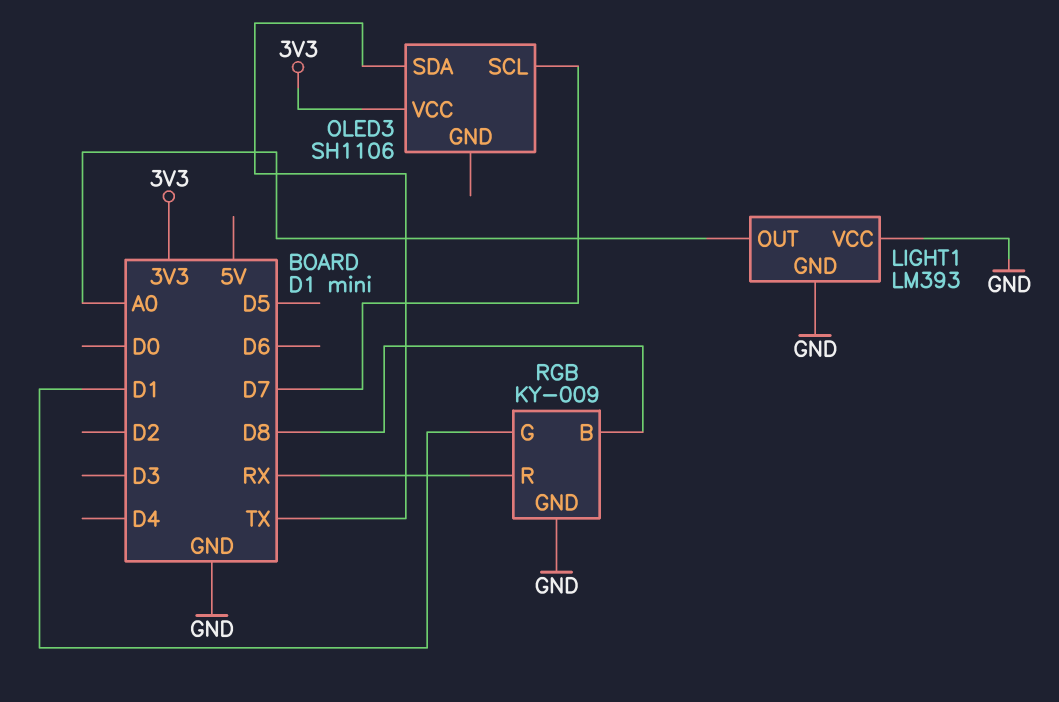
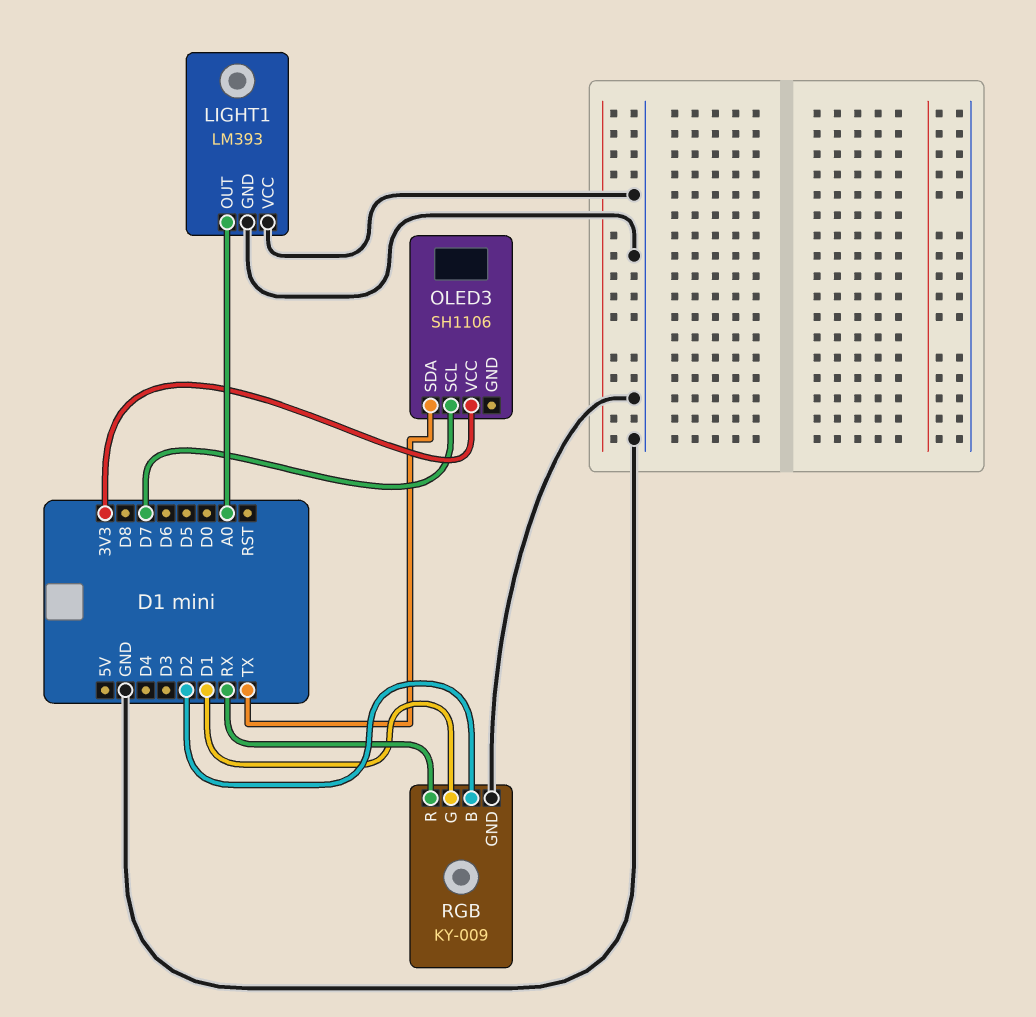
RGB pin B: D8 -> D2

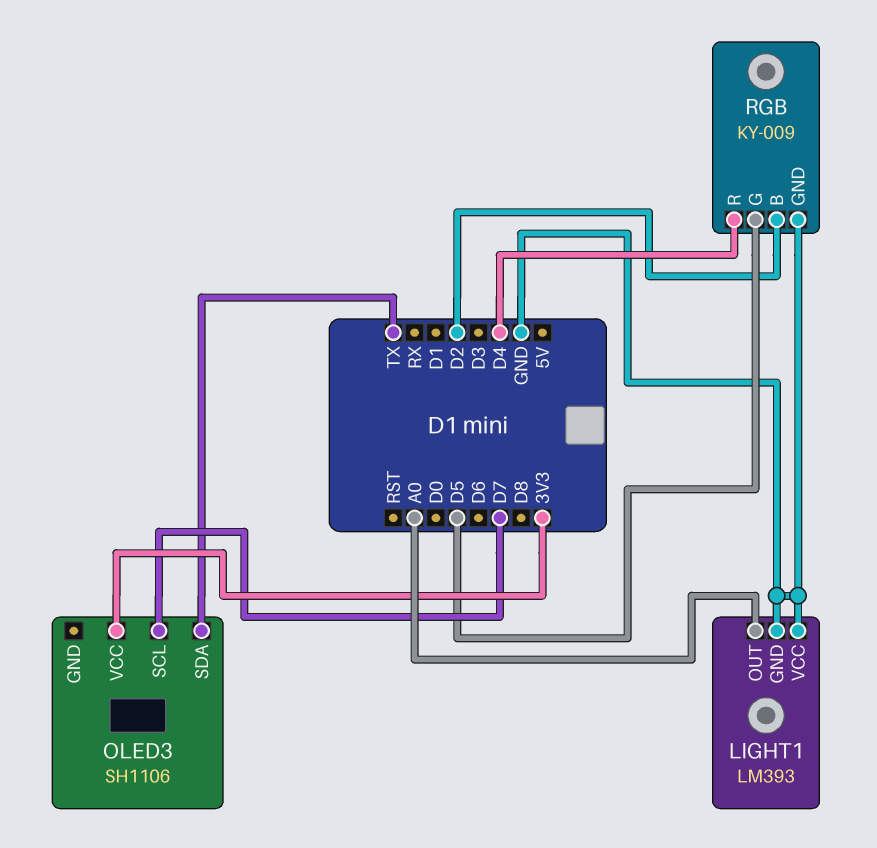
RGB pin G: D1 -> D5
RGB pin R: RX -> D4

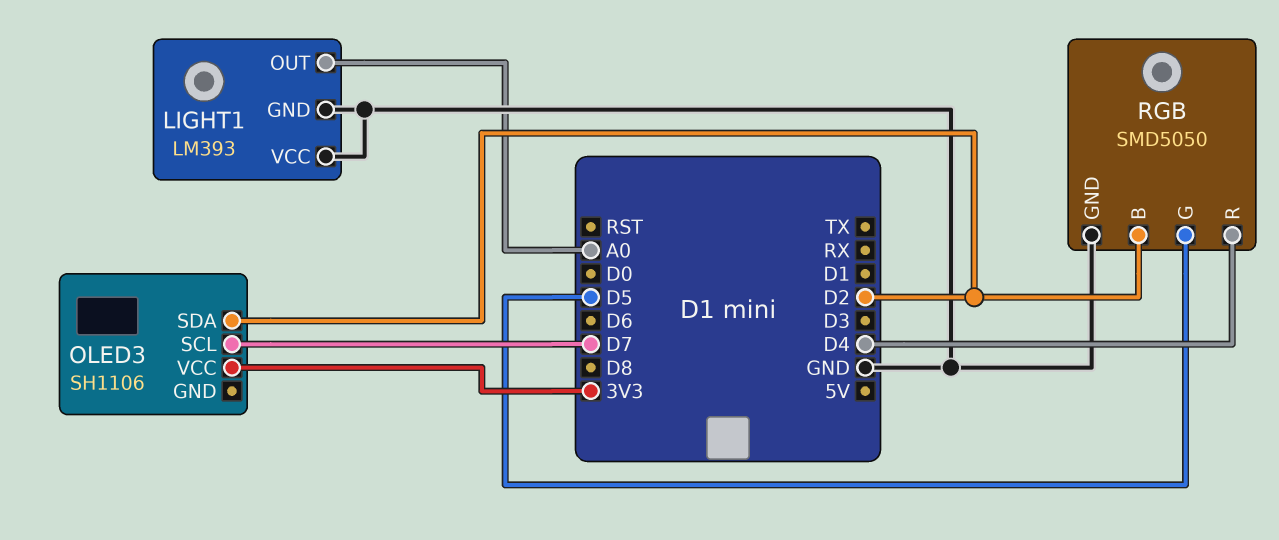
OLED3 pin SDA: TX -> D2
RGB: KY-009 -> SMD5050

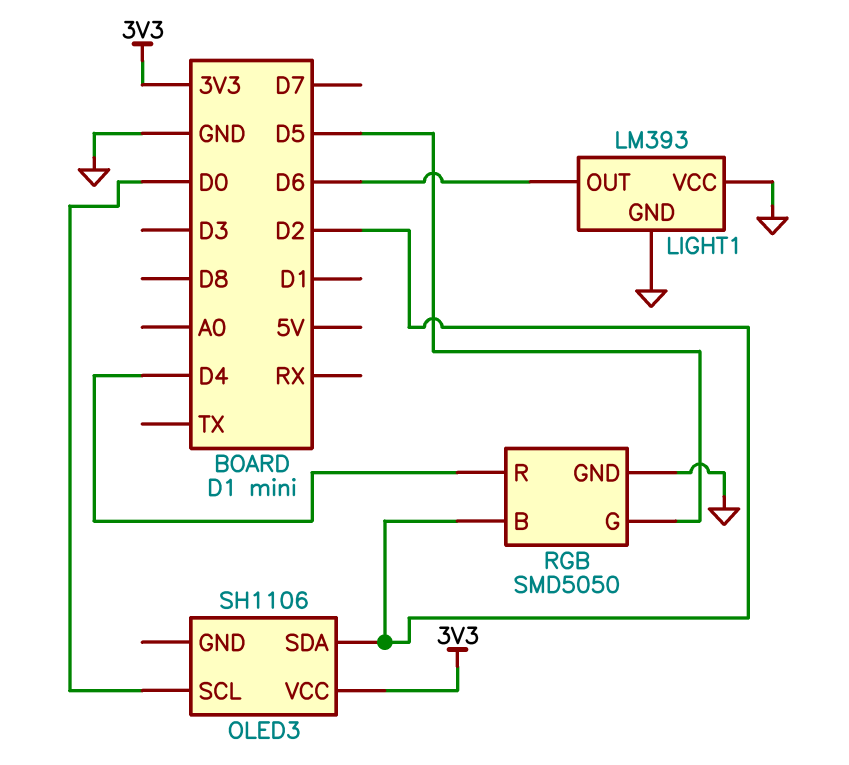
LIGHT1 pin OUT: A0 -> D6
OLED3 pin SCL: D7 -> D0

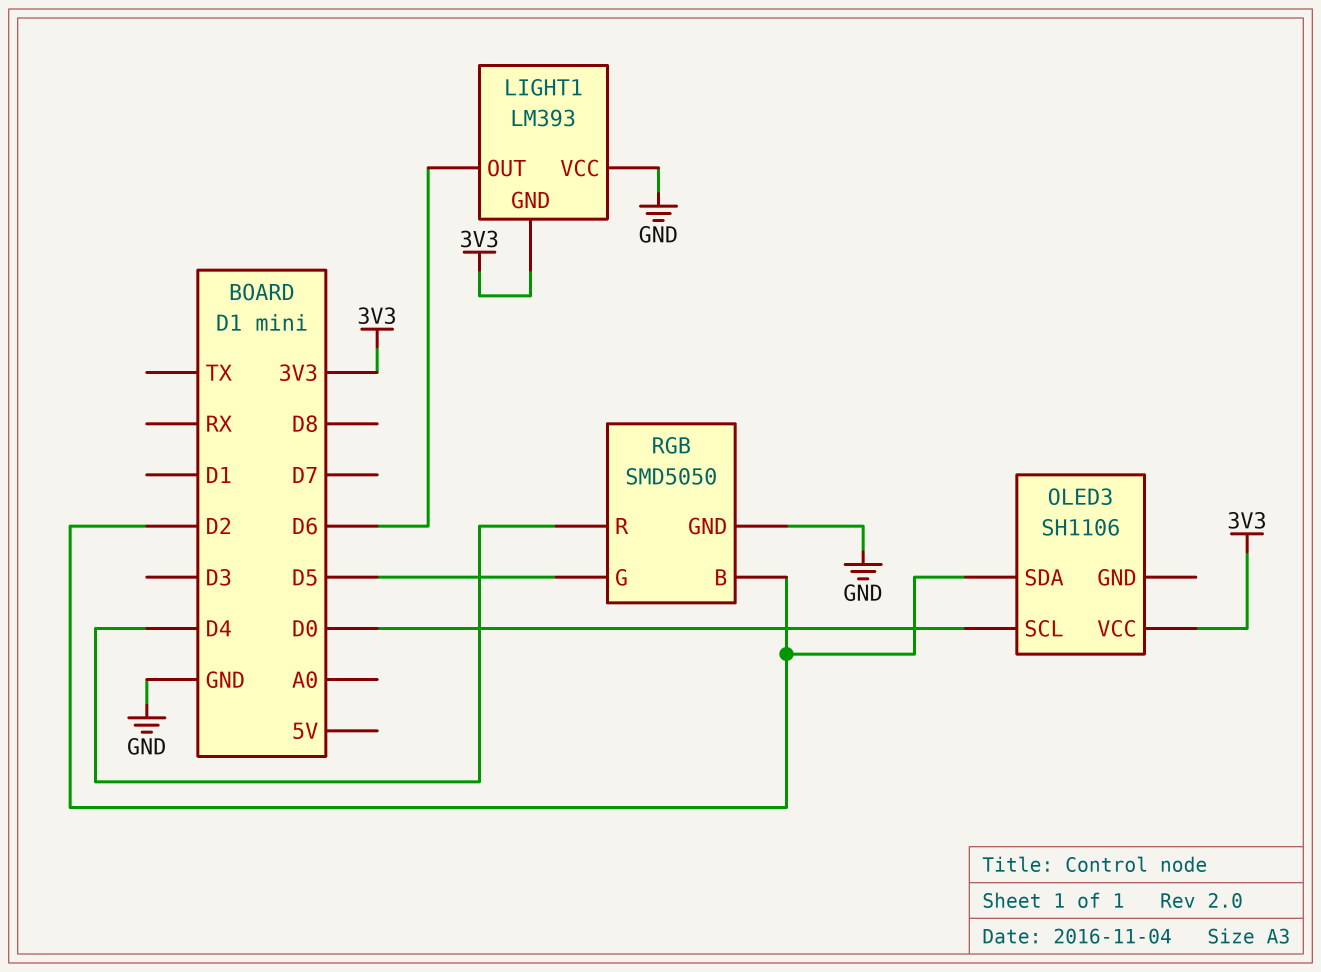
LIGHT1 pin GND: GND -> 3V3

